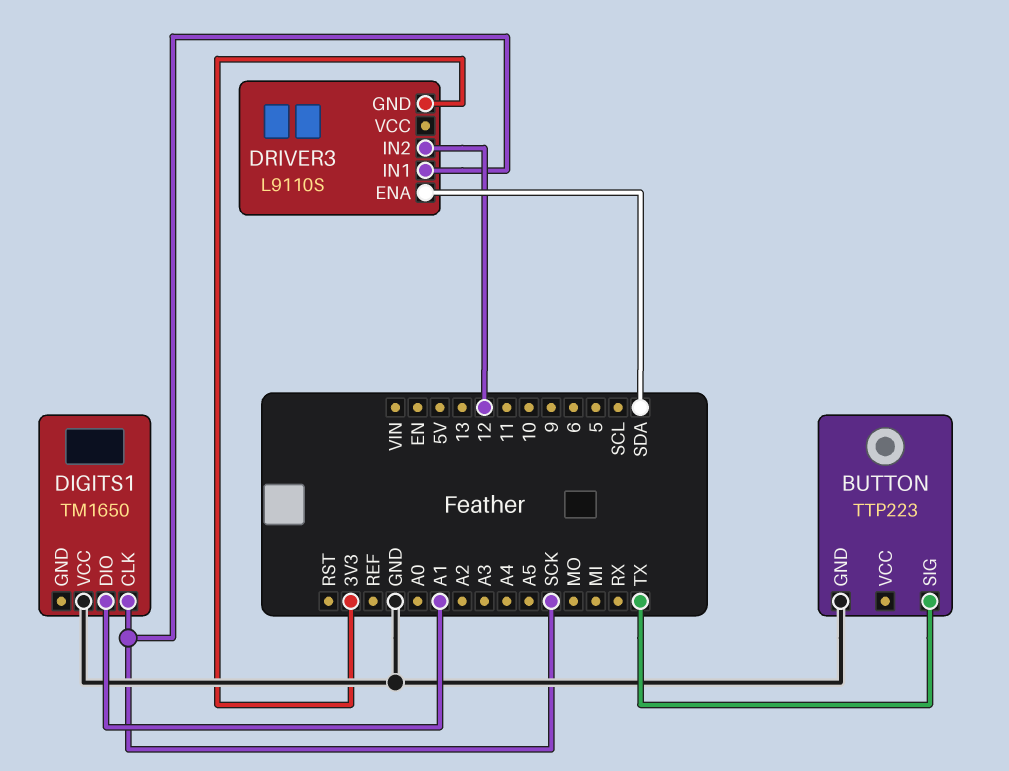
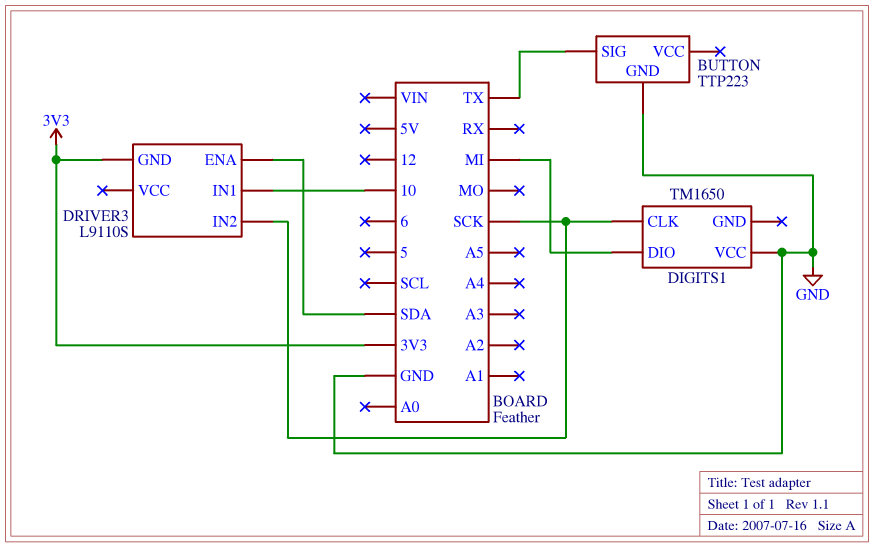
DIGITS1 pin DIO: A1 -> MI
DRIVER3 pin IN1: SCK -> 10
DRIVER3 pin IN2: 12 -> SCK

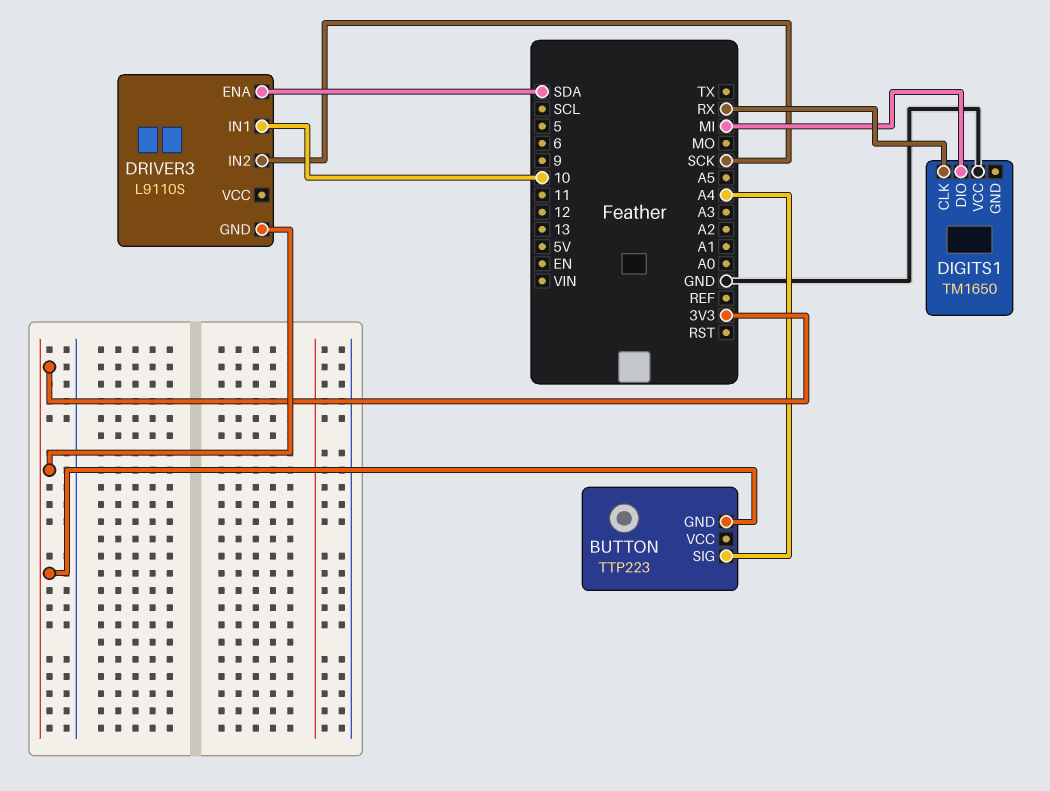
BUTTON pin GND: GND -> 3V3
BUTTON pin SIG: TX -> A4
DIGITS1 pin CLK: SCK -> RX

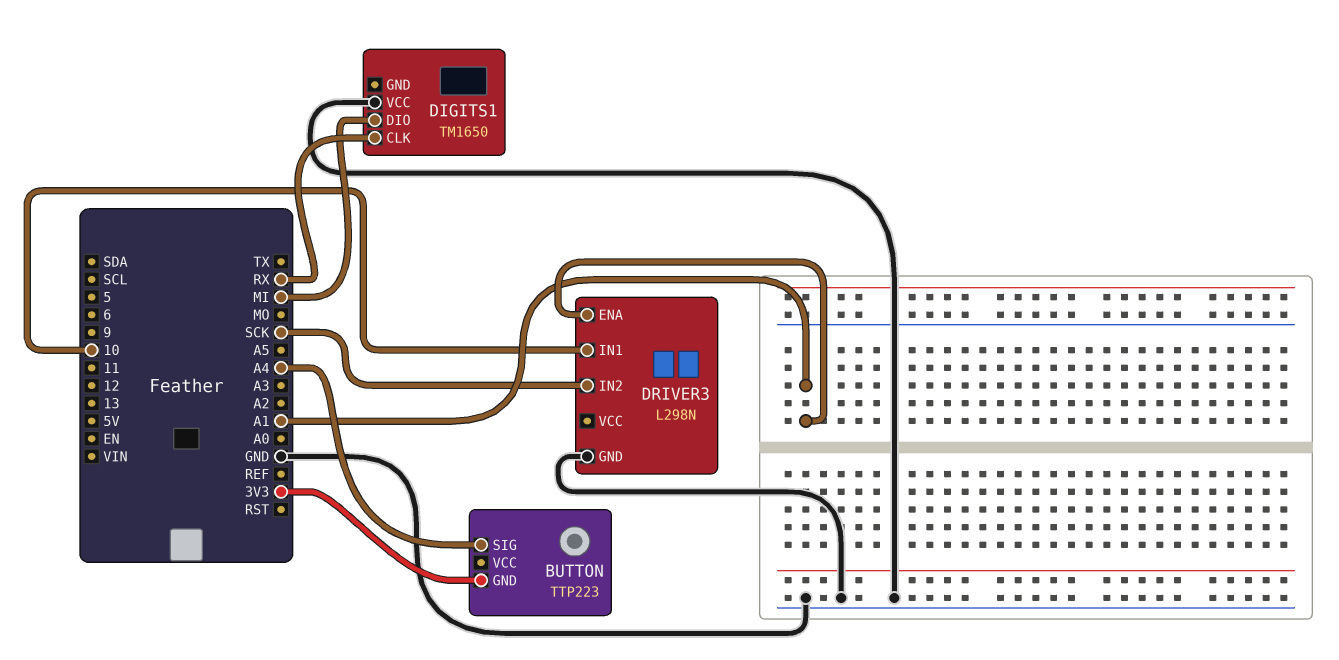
DRIVER3: L9110S -> L298N
DRIVER3 pin ENA: SDA -> A1
DRIVER3 pin GND: 3V3 -> GND

